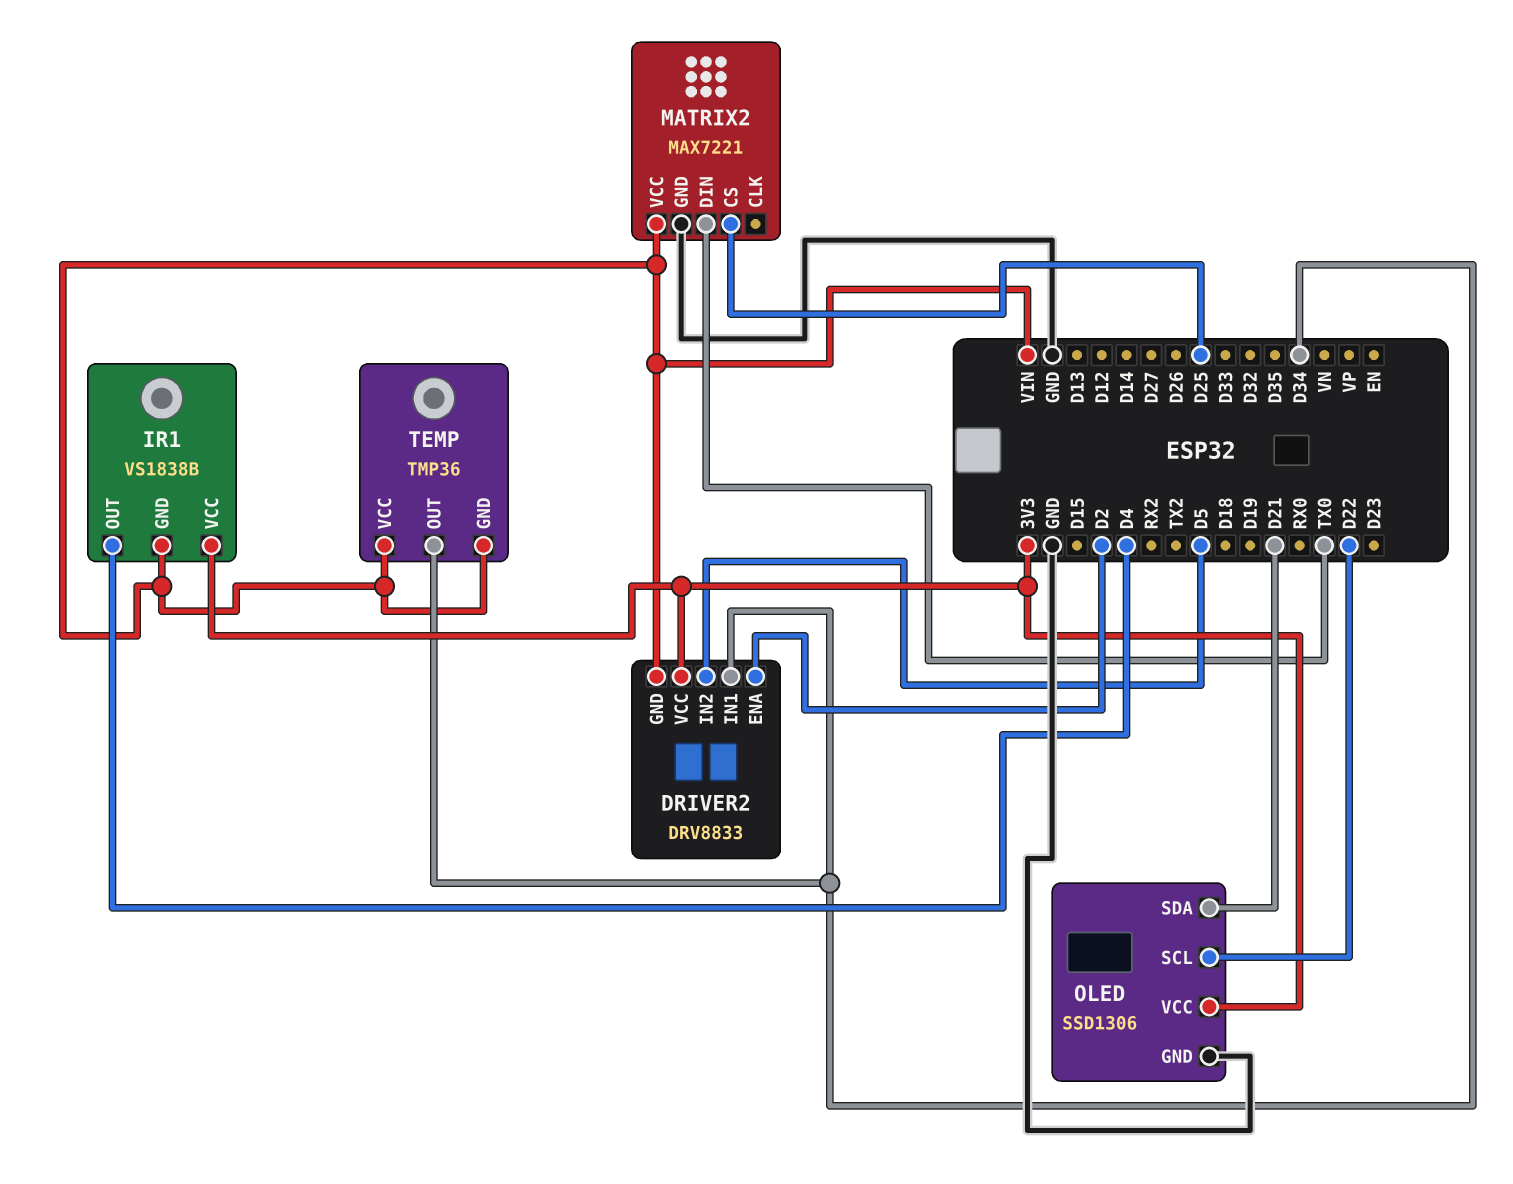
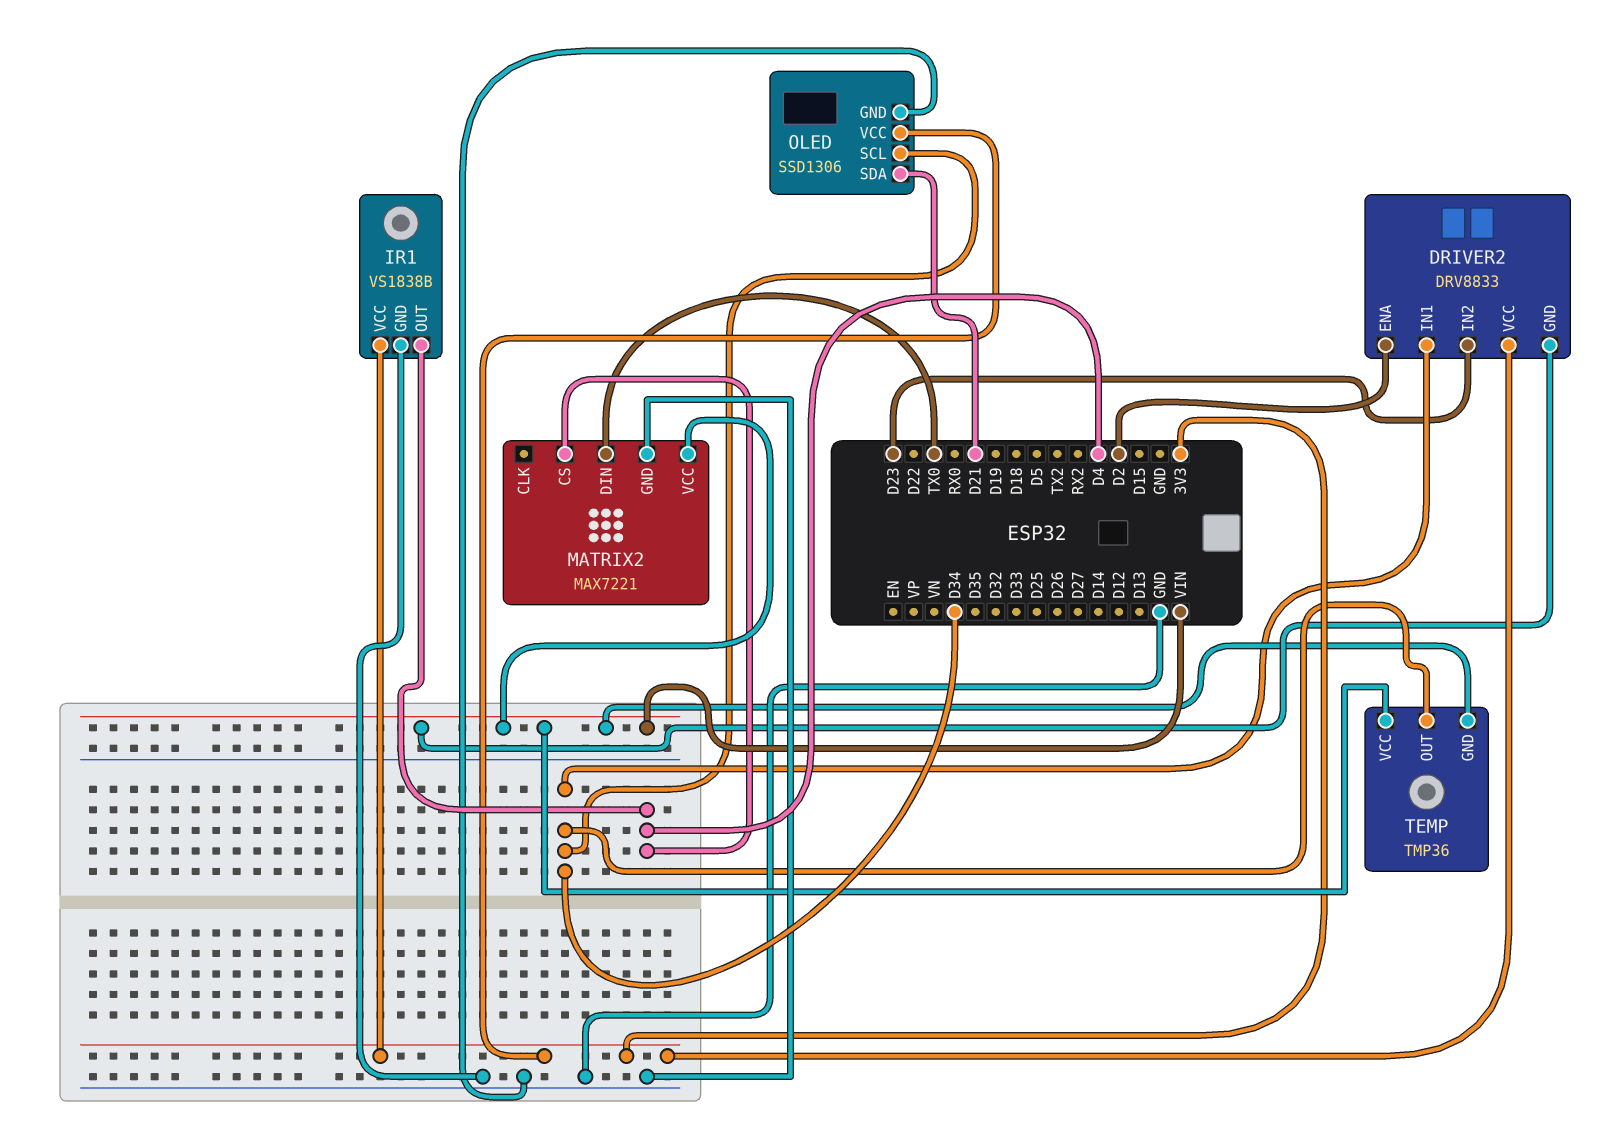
DRIVER2 pin IN2: D5 -> D23
IR1 pin GND: VIN -> GND
MATRIX2 pin CS: D25 -> D4
OLED pin SCL: D22 -> D34

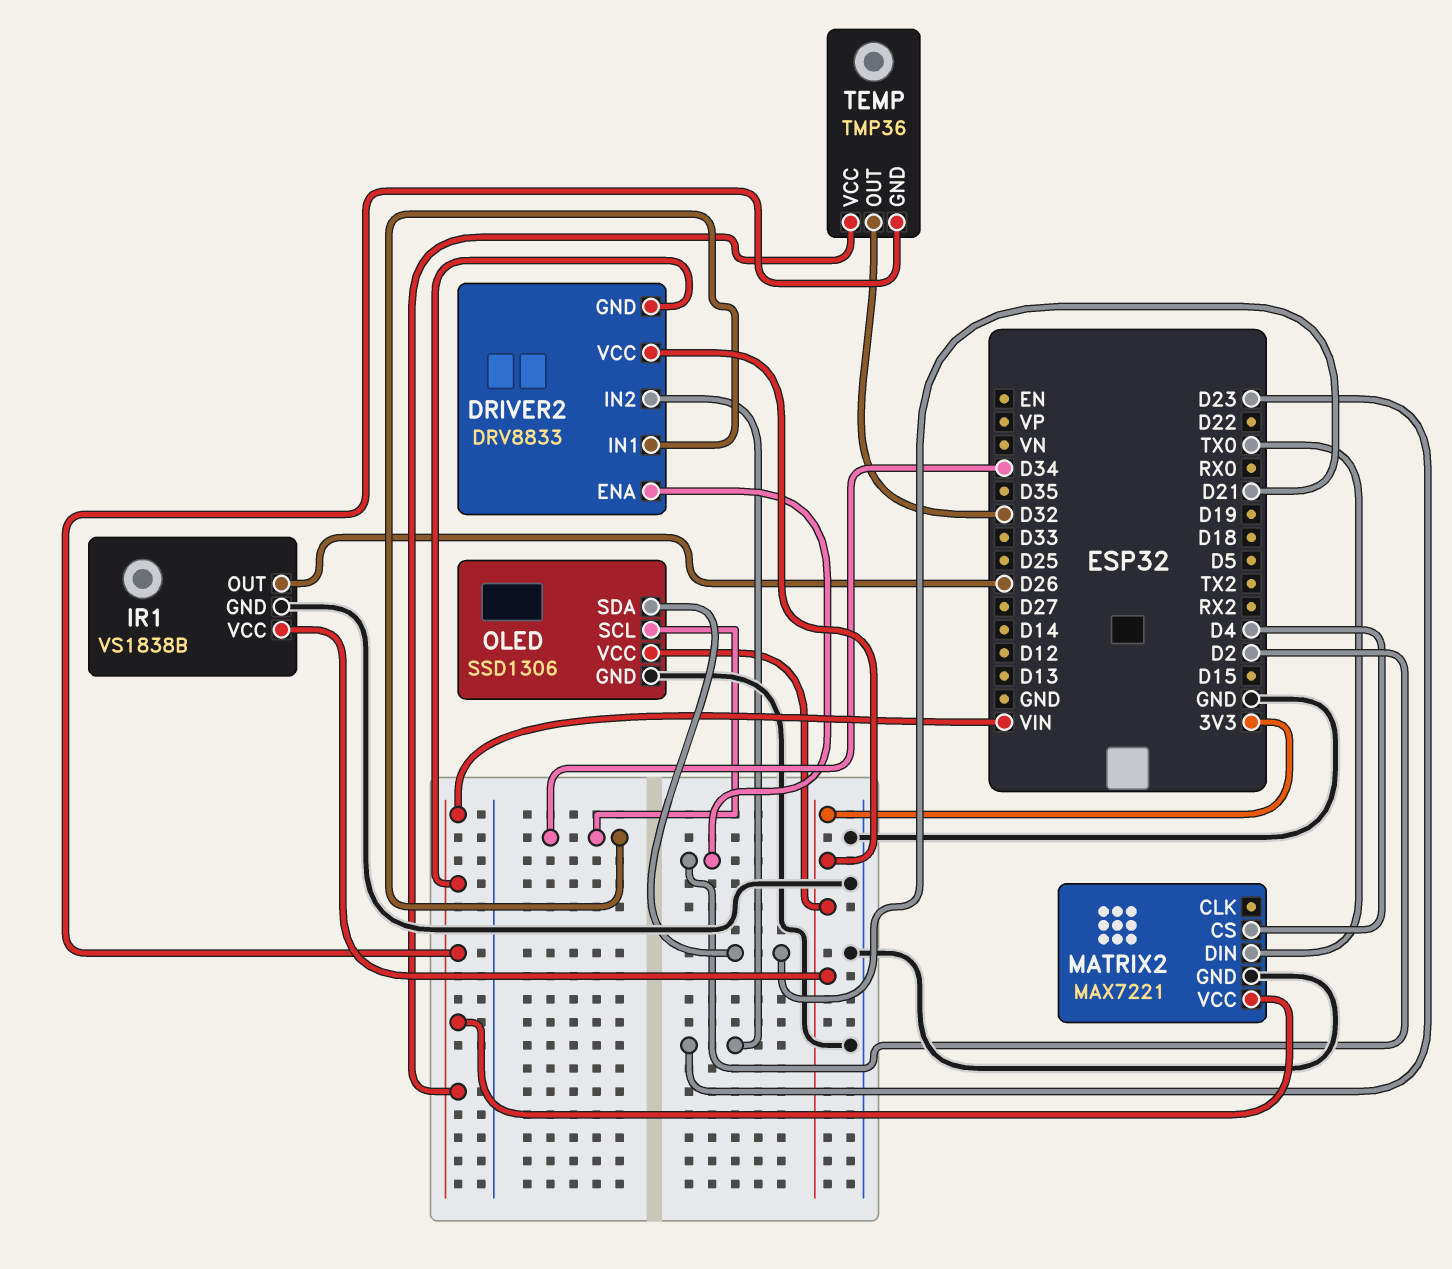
IR1 pin OUT: D4 -> D26
TEMP pin OUT: D34 -> D32

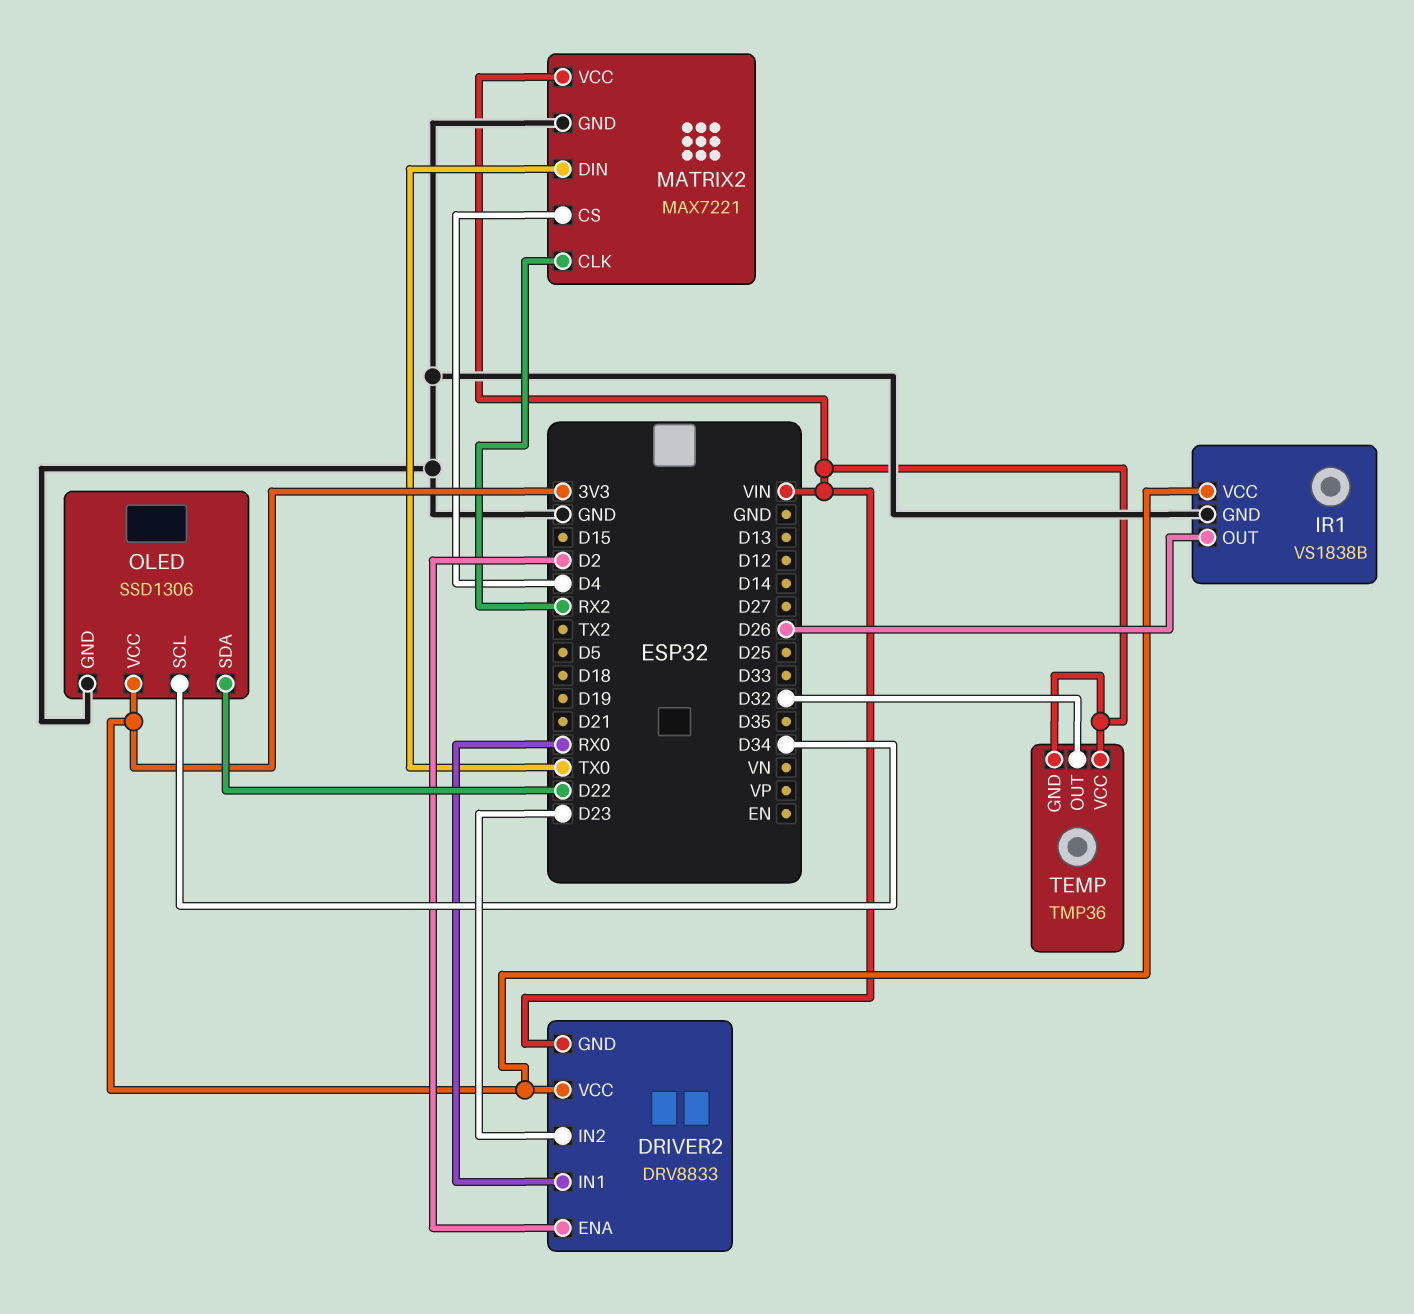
DRIVER2 pin IN1: D34 -> RX0
MATRIX2 pin CLK: none -> RX2
OLED pin SDA: D21 -> D22

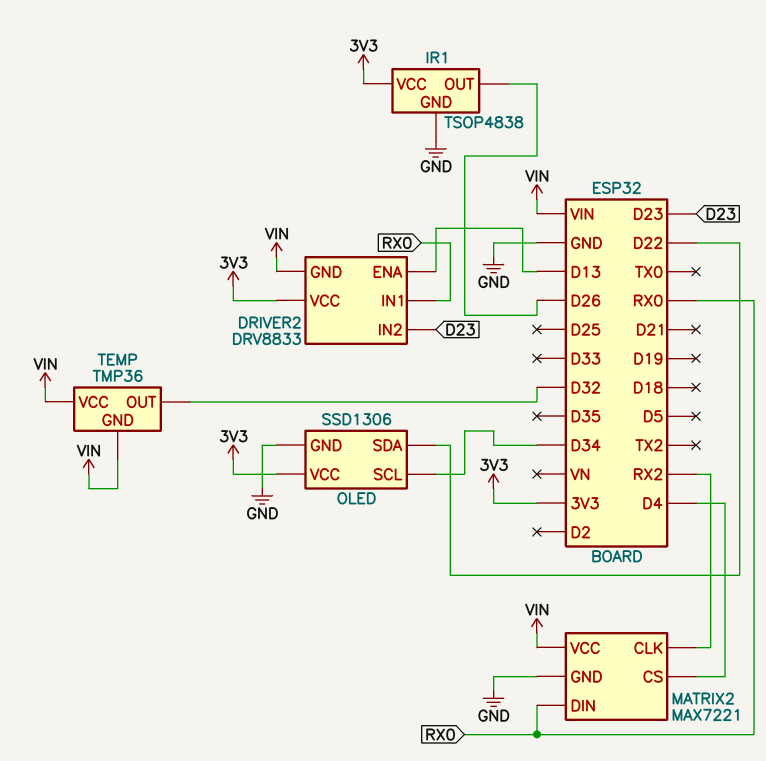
DRIVER2 pin ENA: D2 -> D13
IR1: VS1838B -> TSOP4838
MATRIX2 pin DIN: TX0 -> RX0

